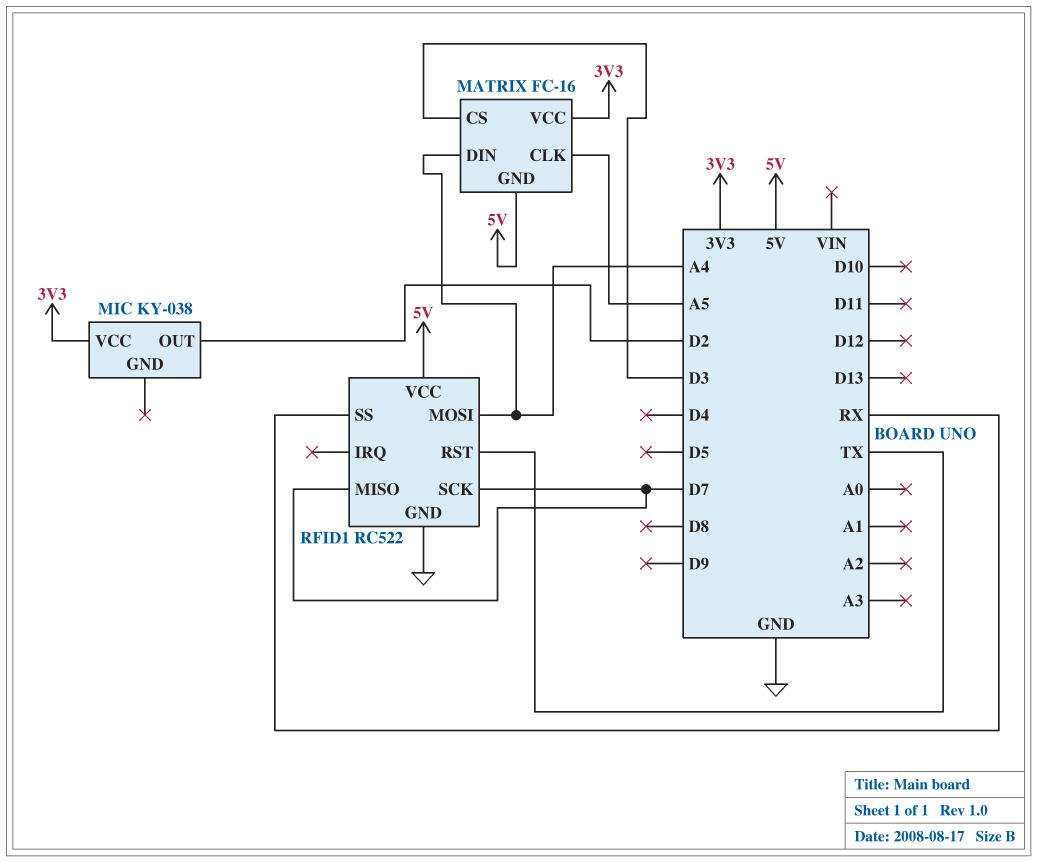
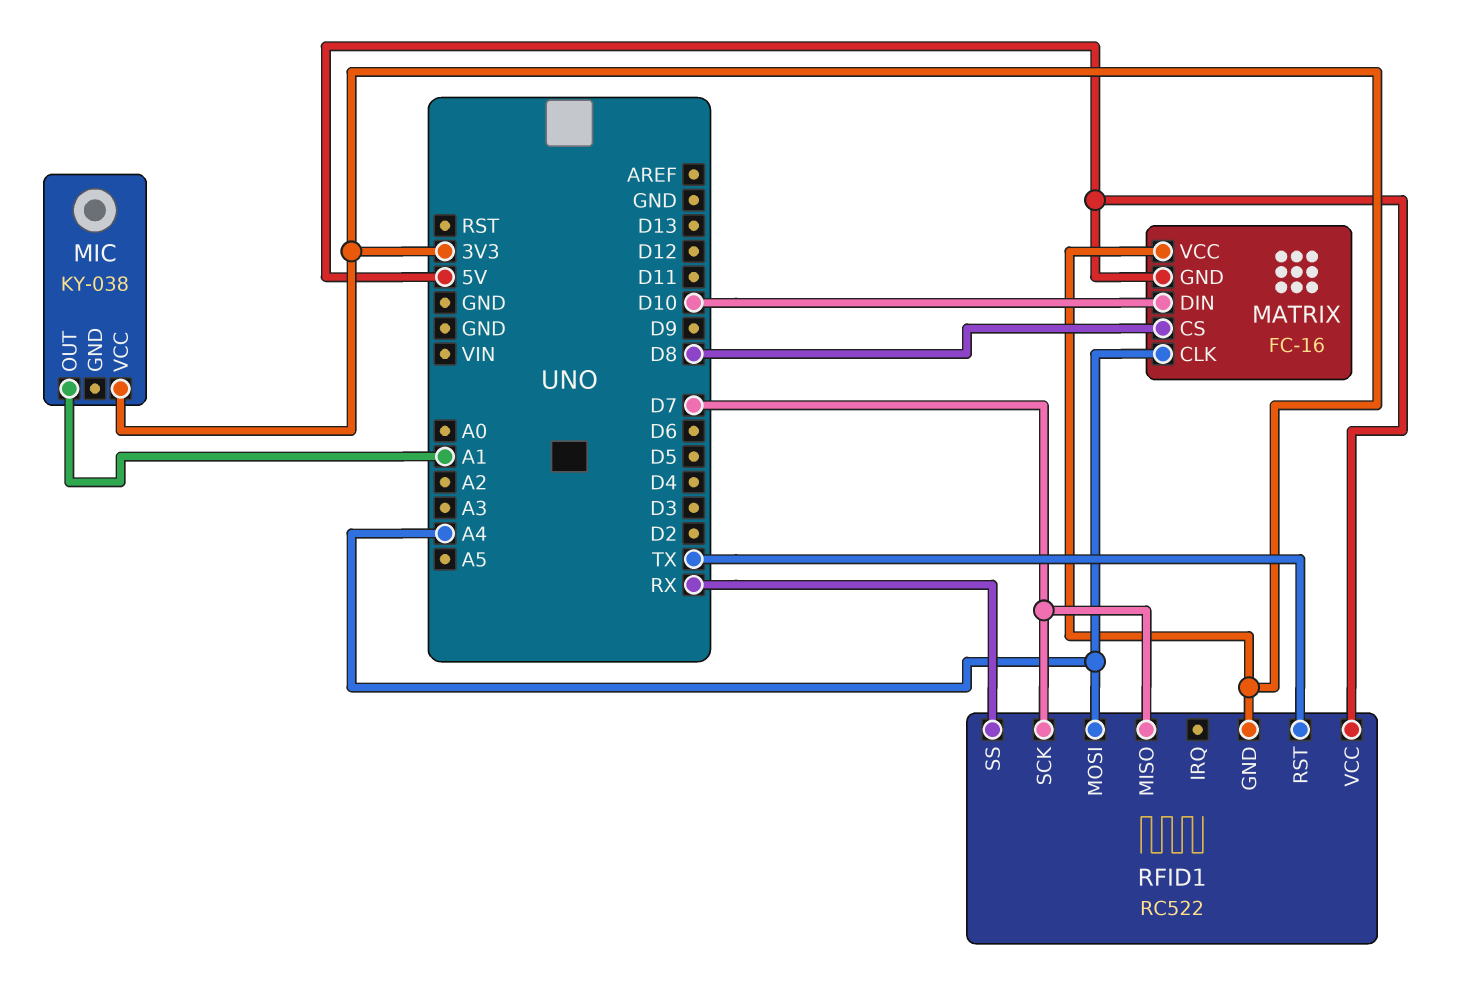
MATRIX pin CLK: A5 -> A4
MATRIX pin CS: D3 -> D8
MATRIX pin DIN: A4 -> D10
MIC pin OUT: D2 -> A1
RFID1 pin GND: GND -> 3V3

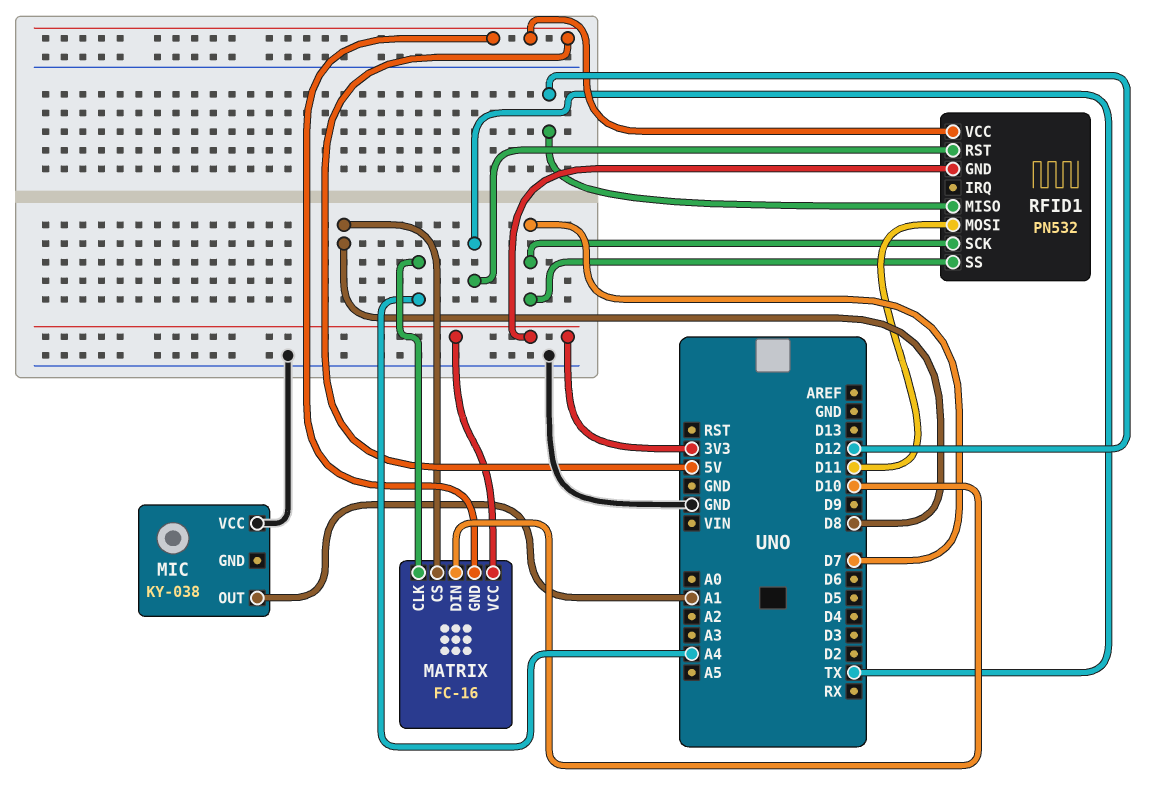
MIC pin VCC: 3V3 -> GND
RFID1: RC522 -> PN532
RFID1 pin MISO: D7 -> D12
RFID1 pin MOSI: A4 -> D11
RFID1 pin SS: RX -> D7

